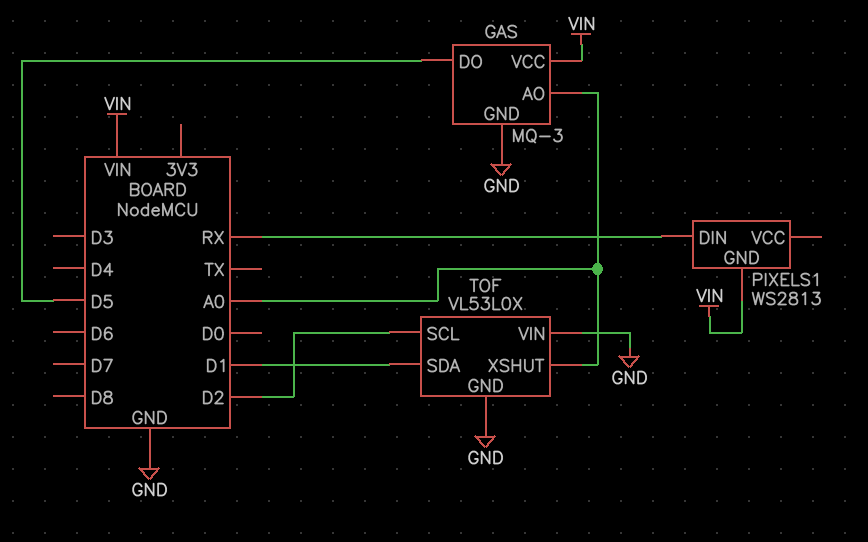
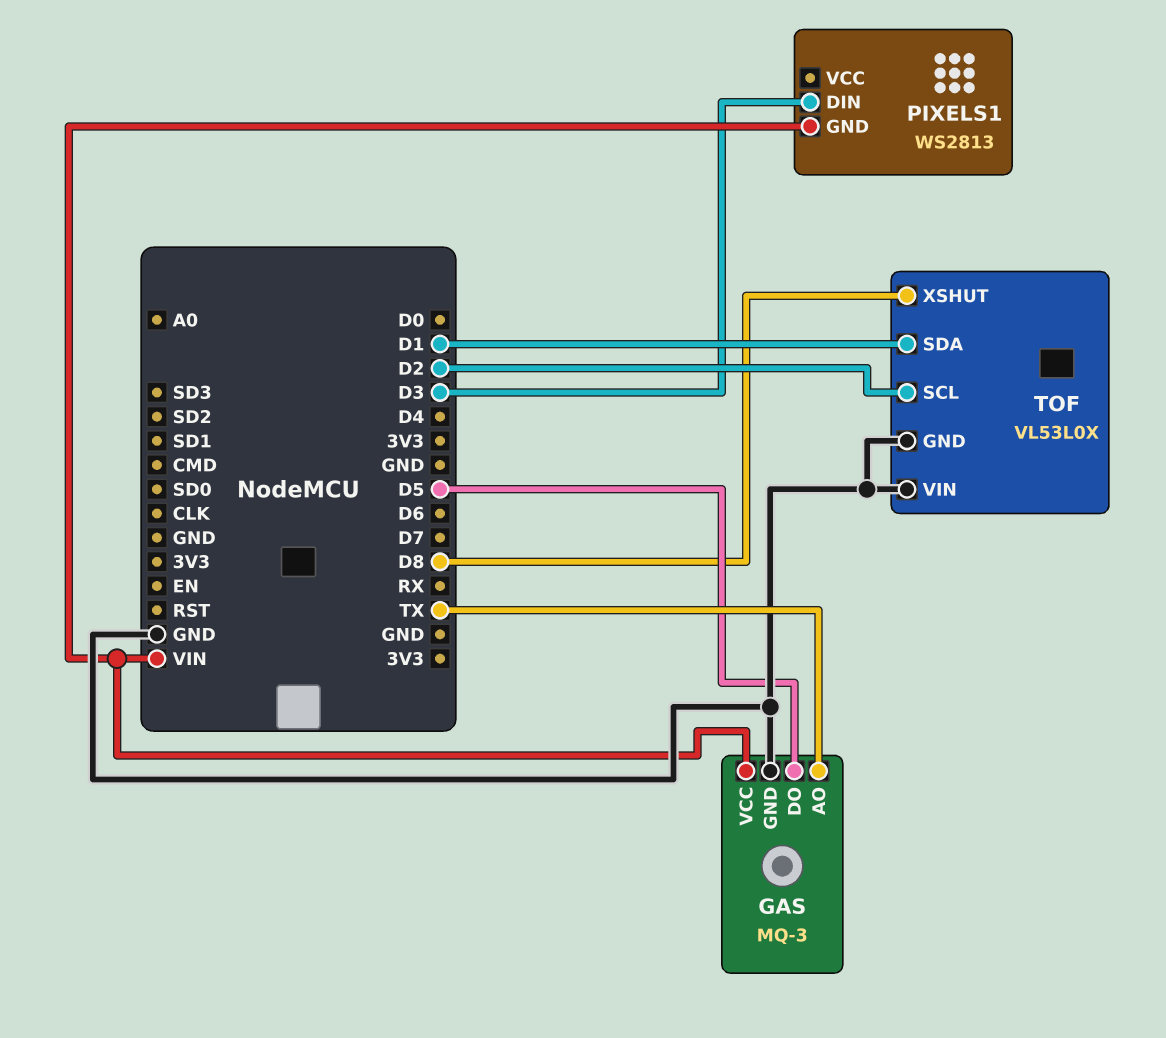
GAS pin AO: A0 -> TX
PIXELS1 pin DIN: RX -> D3
TOF pin XSHUT: A0 -> D8

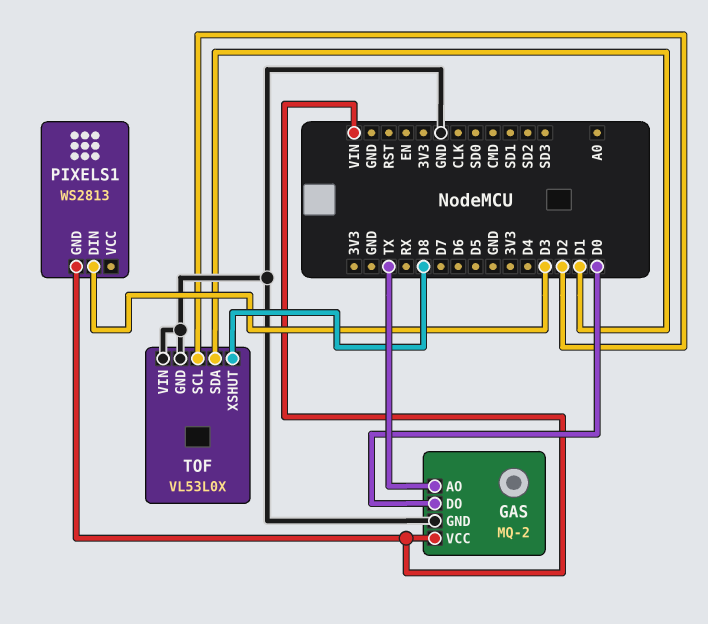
GAS: MQ-3 -> MQ-2
GAS pin DO: D5 -> D0

